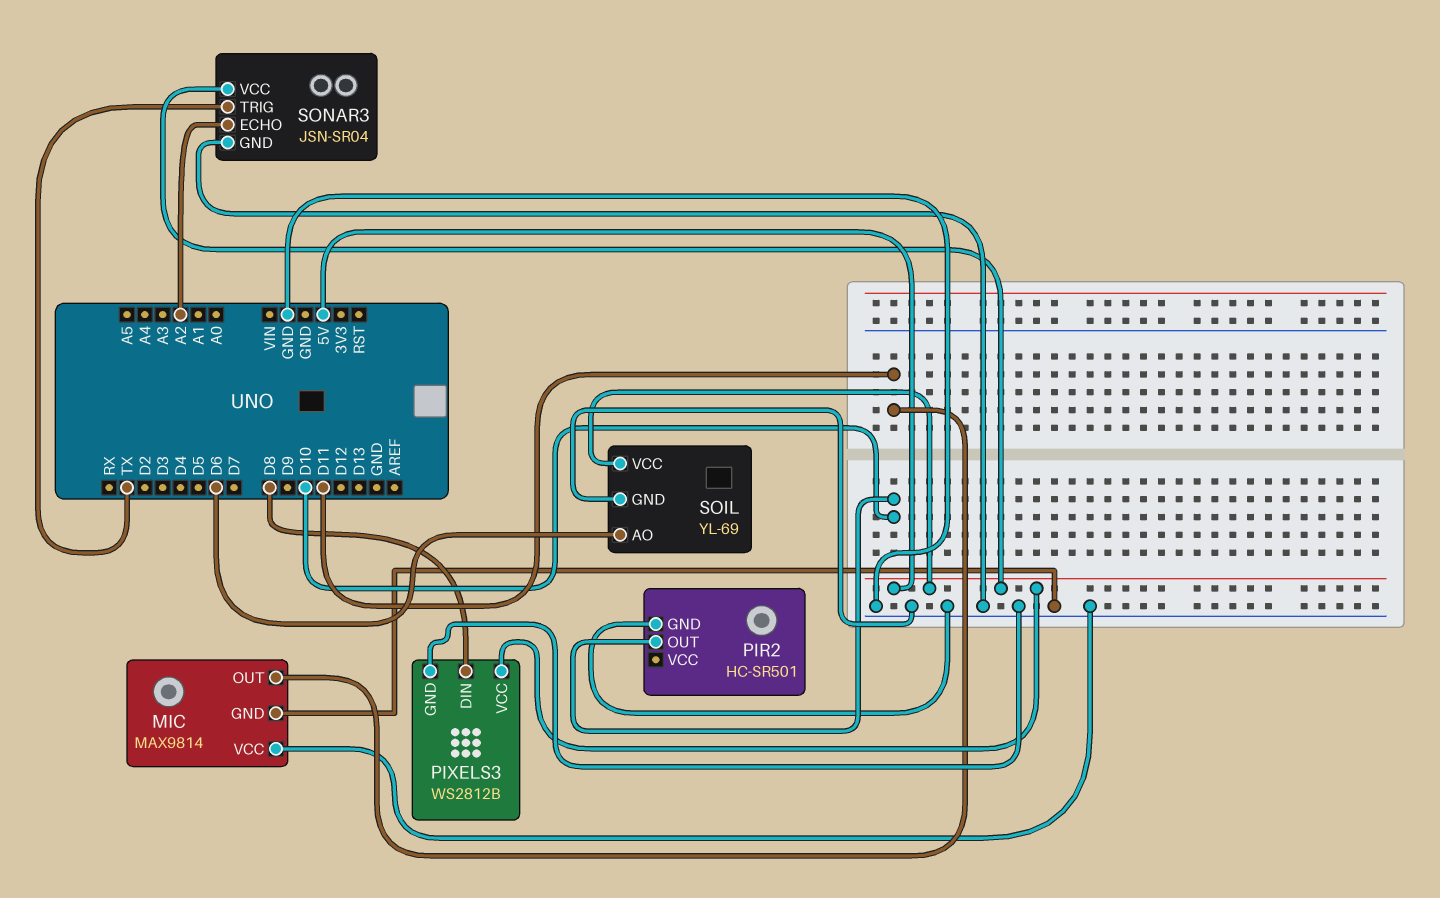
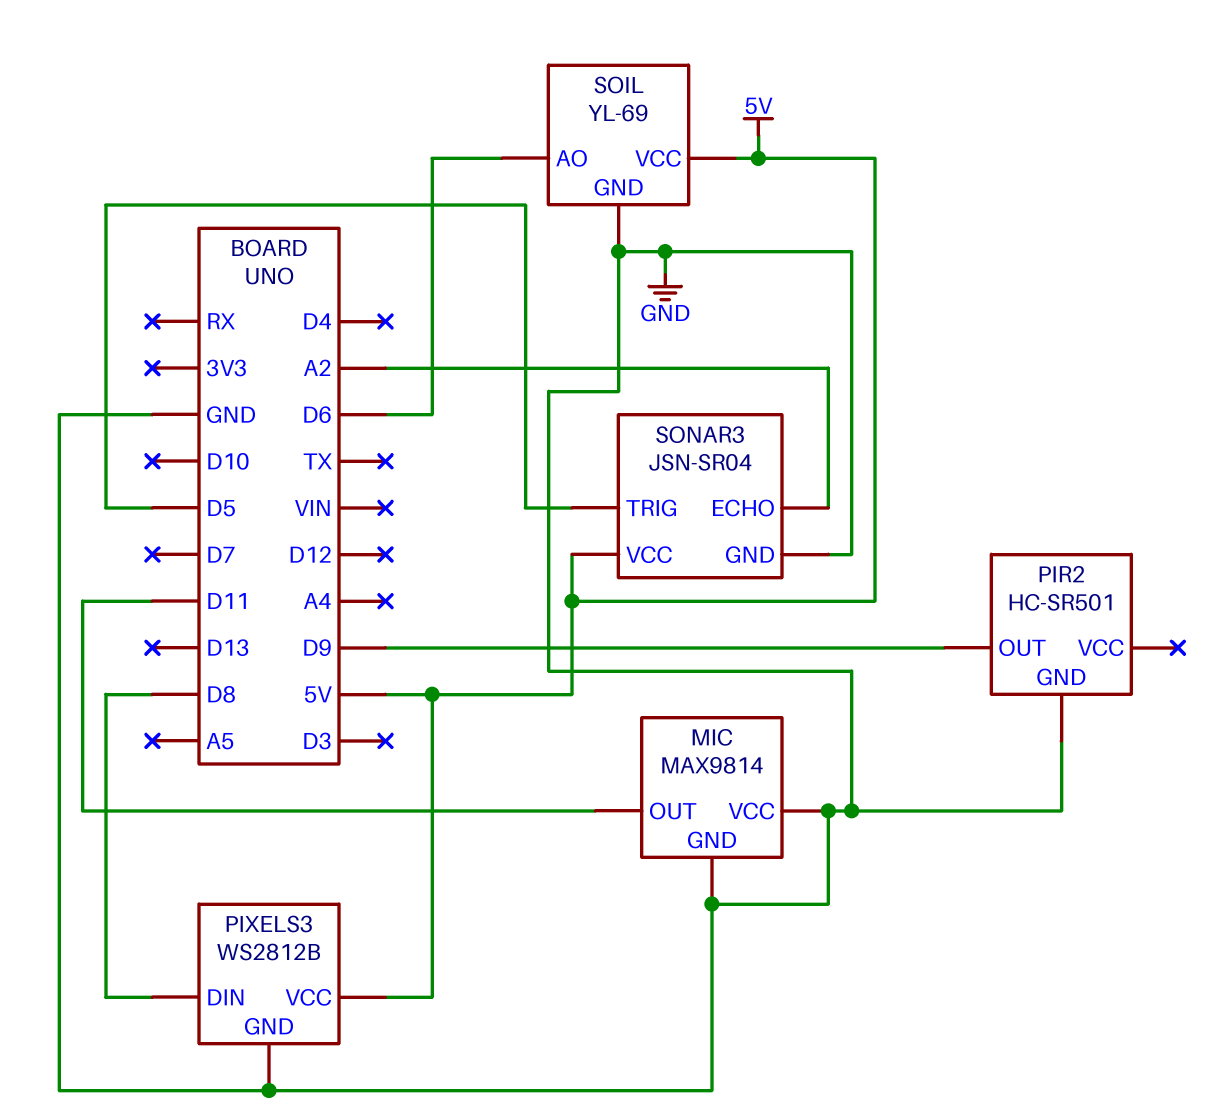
PIR2 pin OUT: D10 -> D9
SONAR3 pin TRIG: TX -> D5

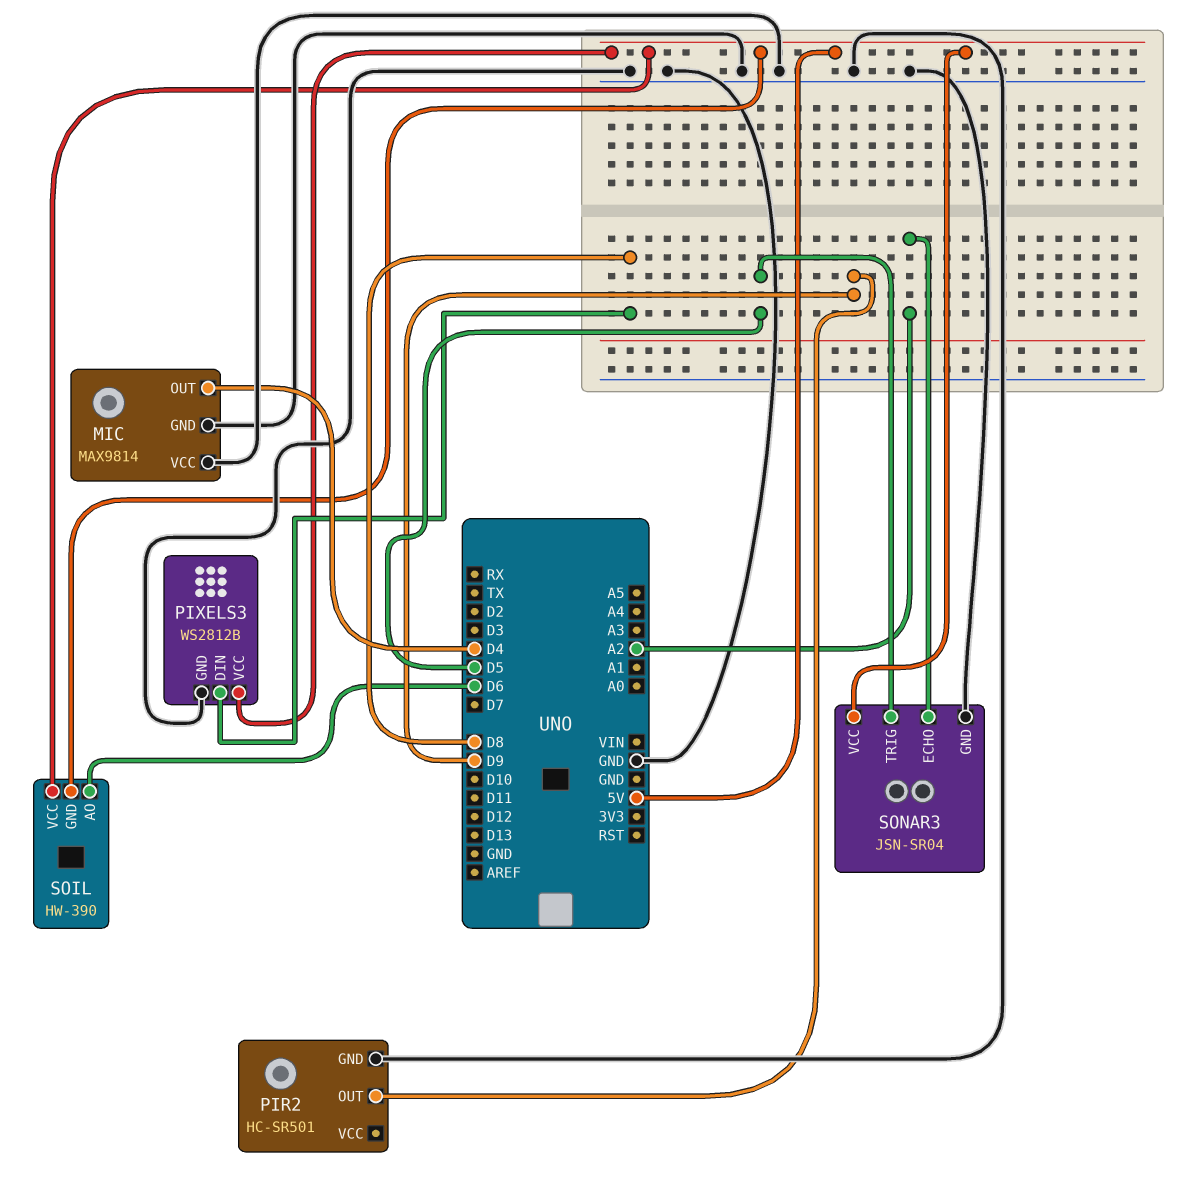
MIC pin OUT: D11 -> D4
SOIL: YL-69 -> HW-390
SOIL pin GND: GND -> 5V

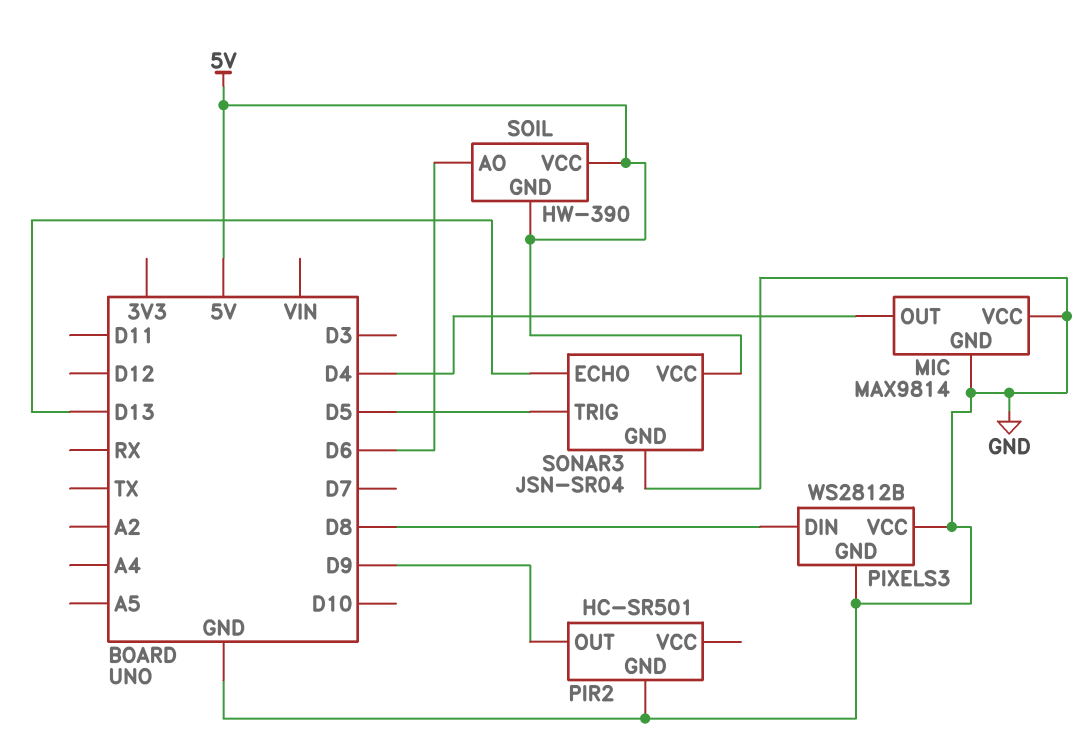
PIXELS3 pin VCC: 5V -> GND
SONAR3 pin ECHO: A2 -> D13

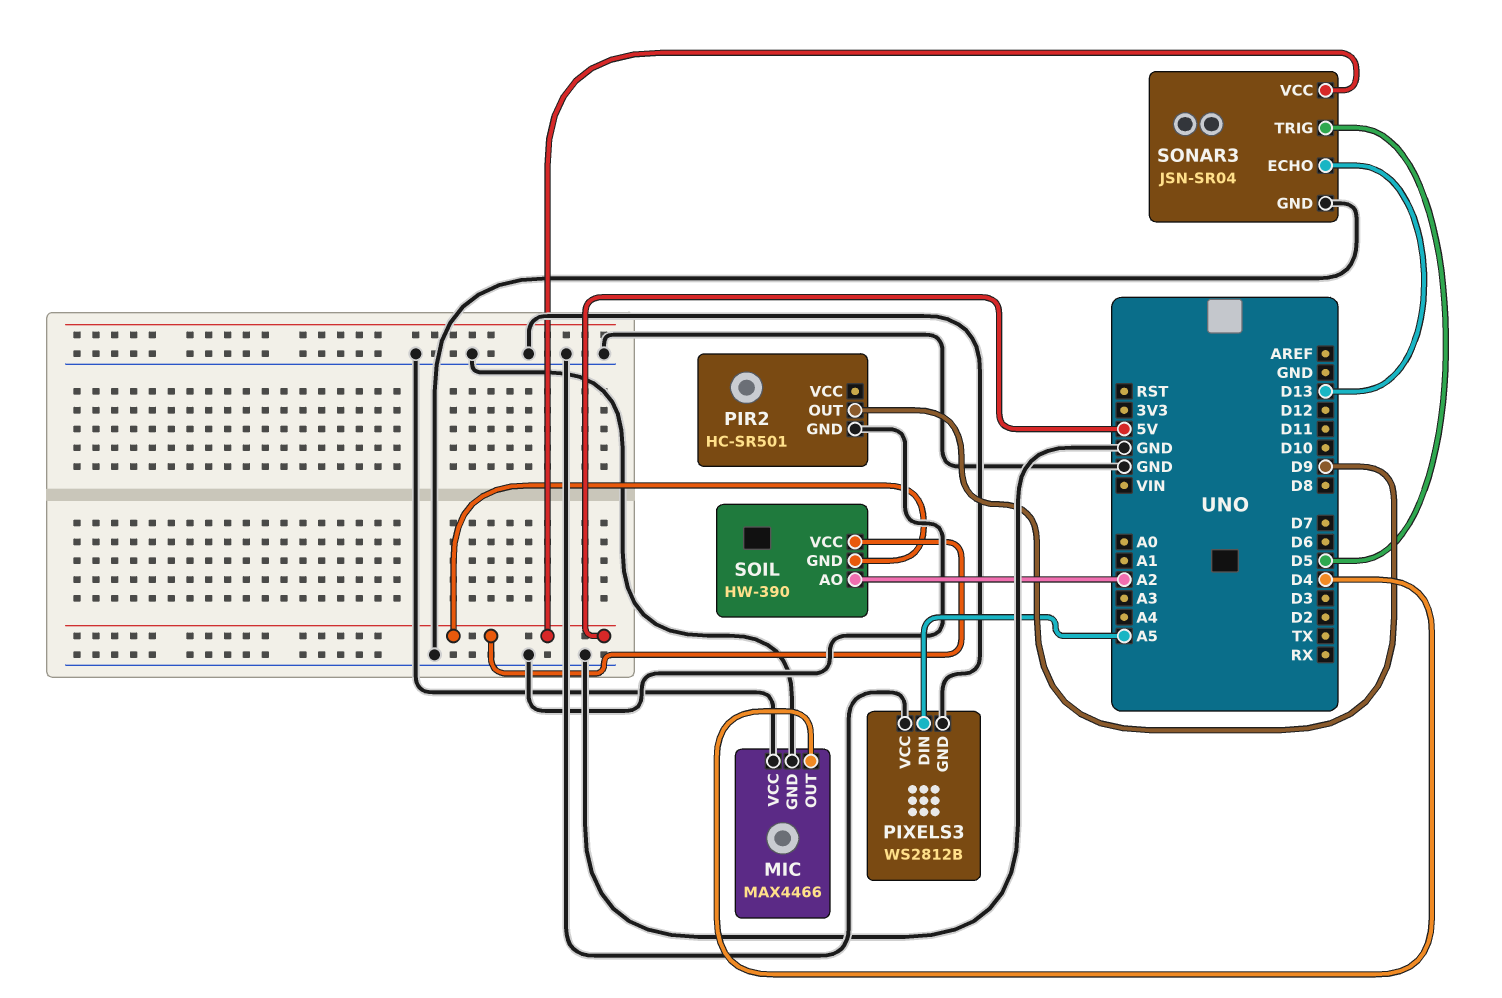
MIC: MAX9814 -> MAX4466
PIXELS3 pin DIN: D8 -> A5
SOIL pin AO: D6 -> A2

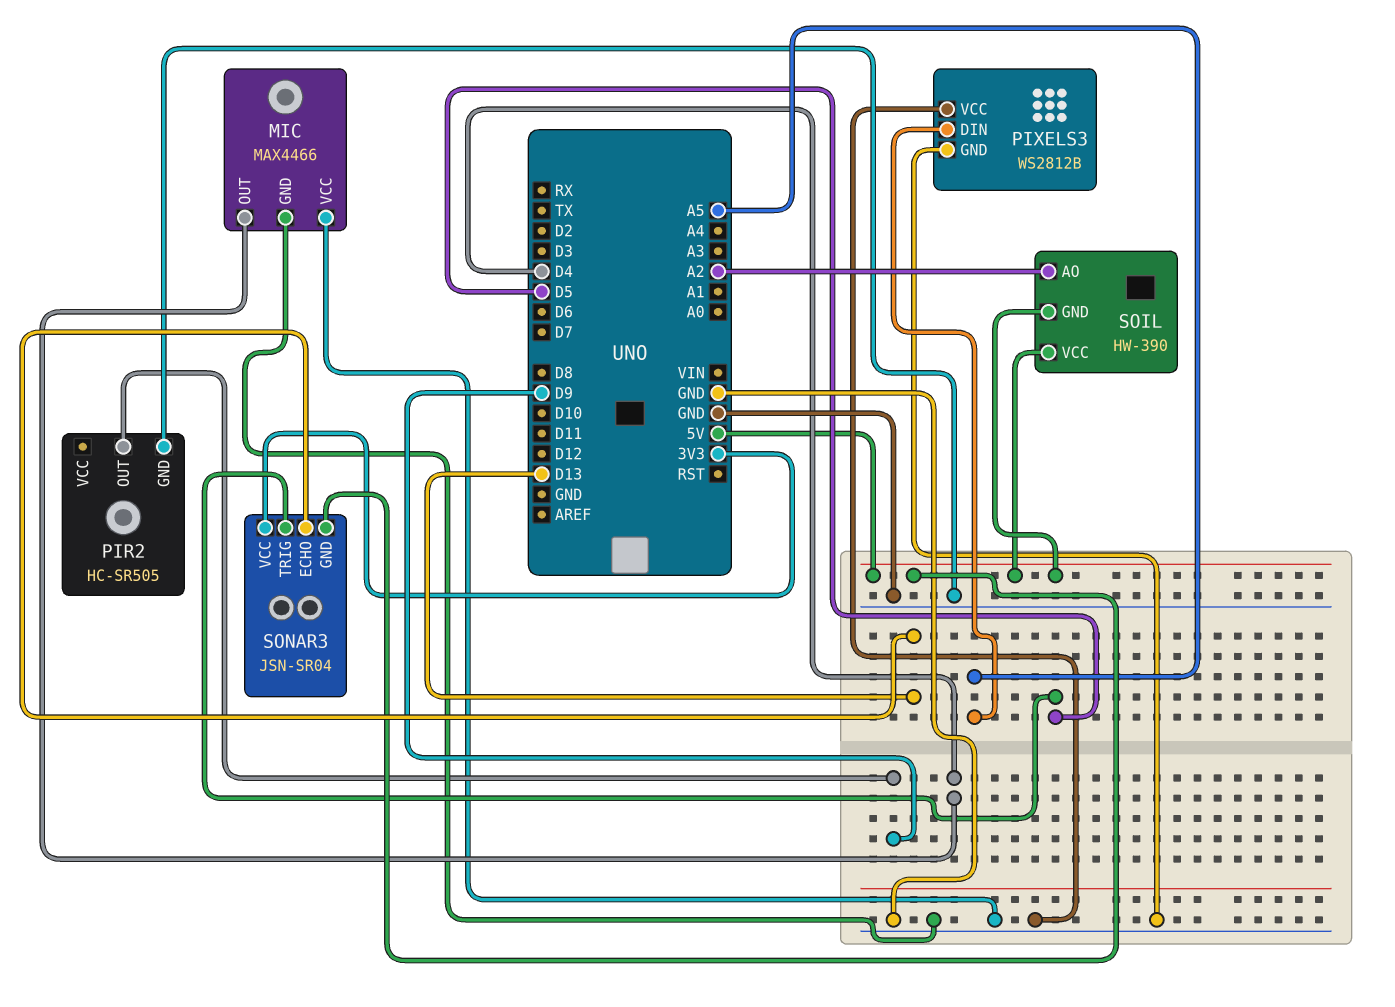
PIR2: HC-SR501 -> HC-SR505
SONAR3 pin GND: GND -> 5V
SONAR3 pin VCC: 5V -> 3V3

